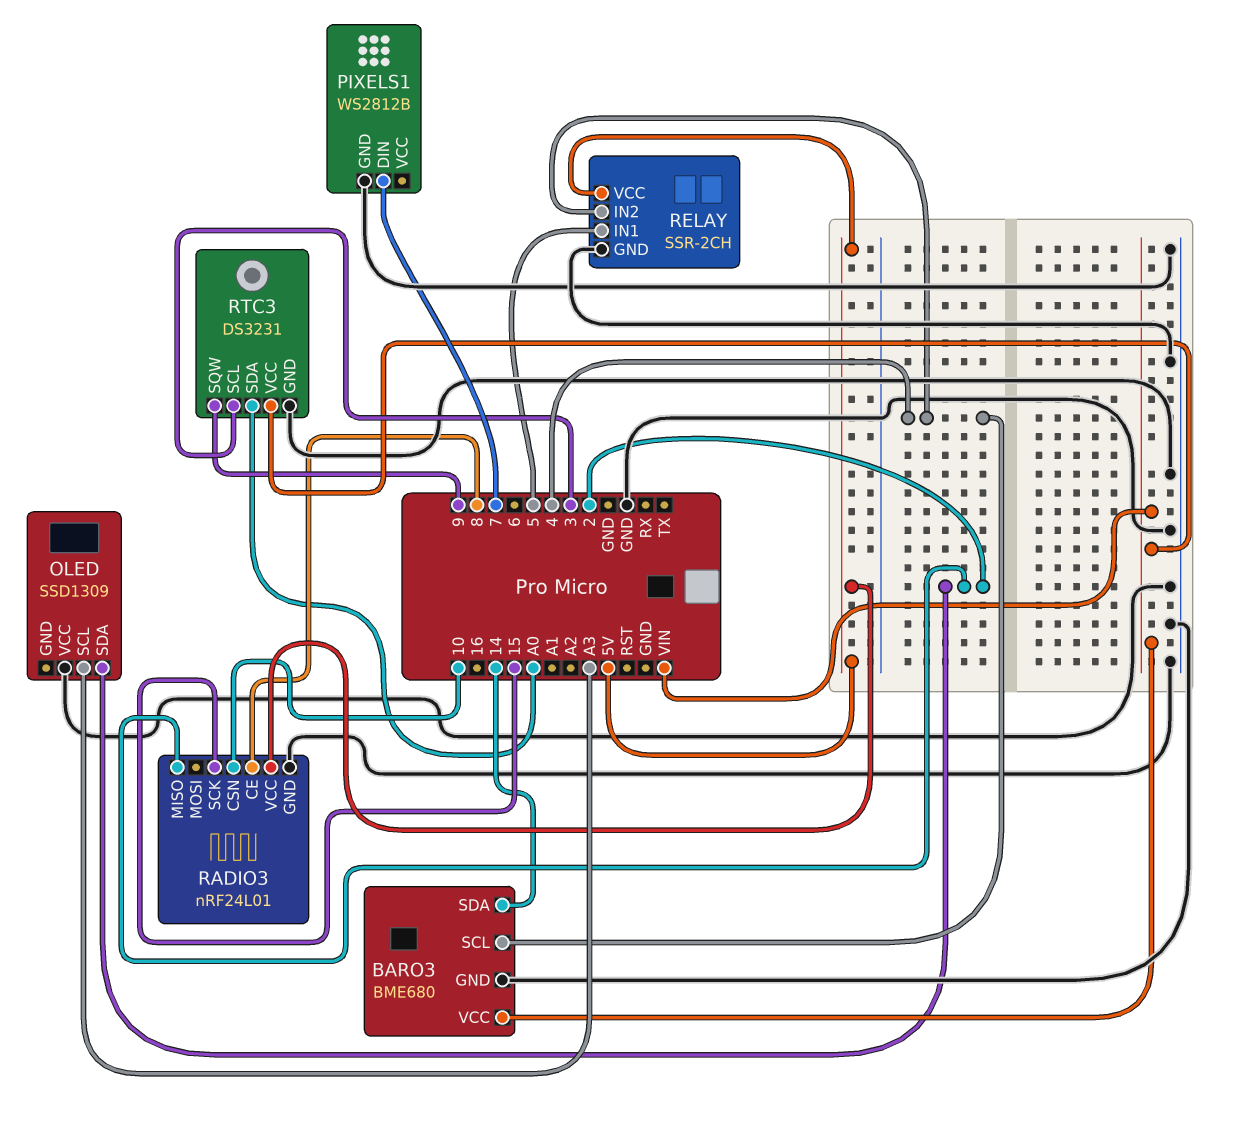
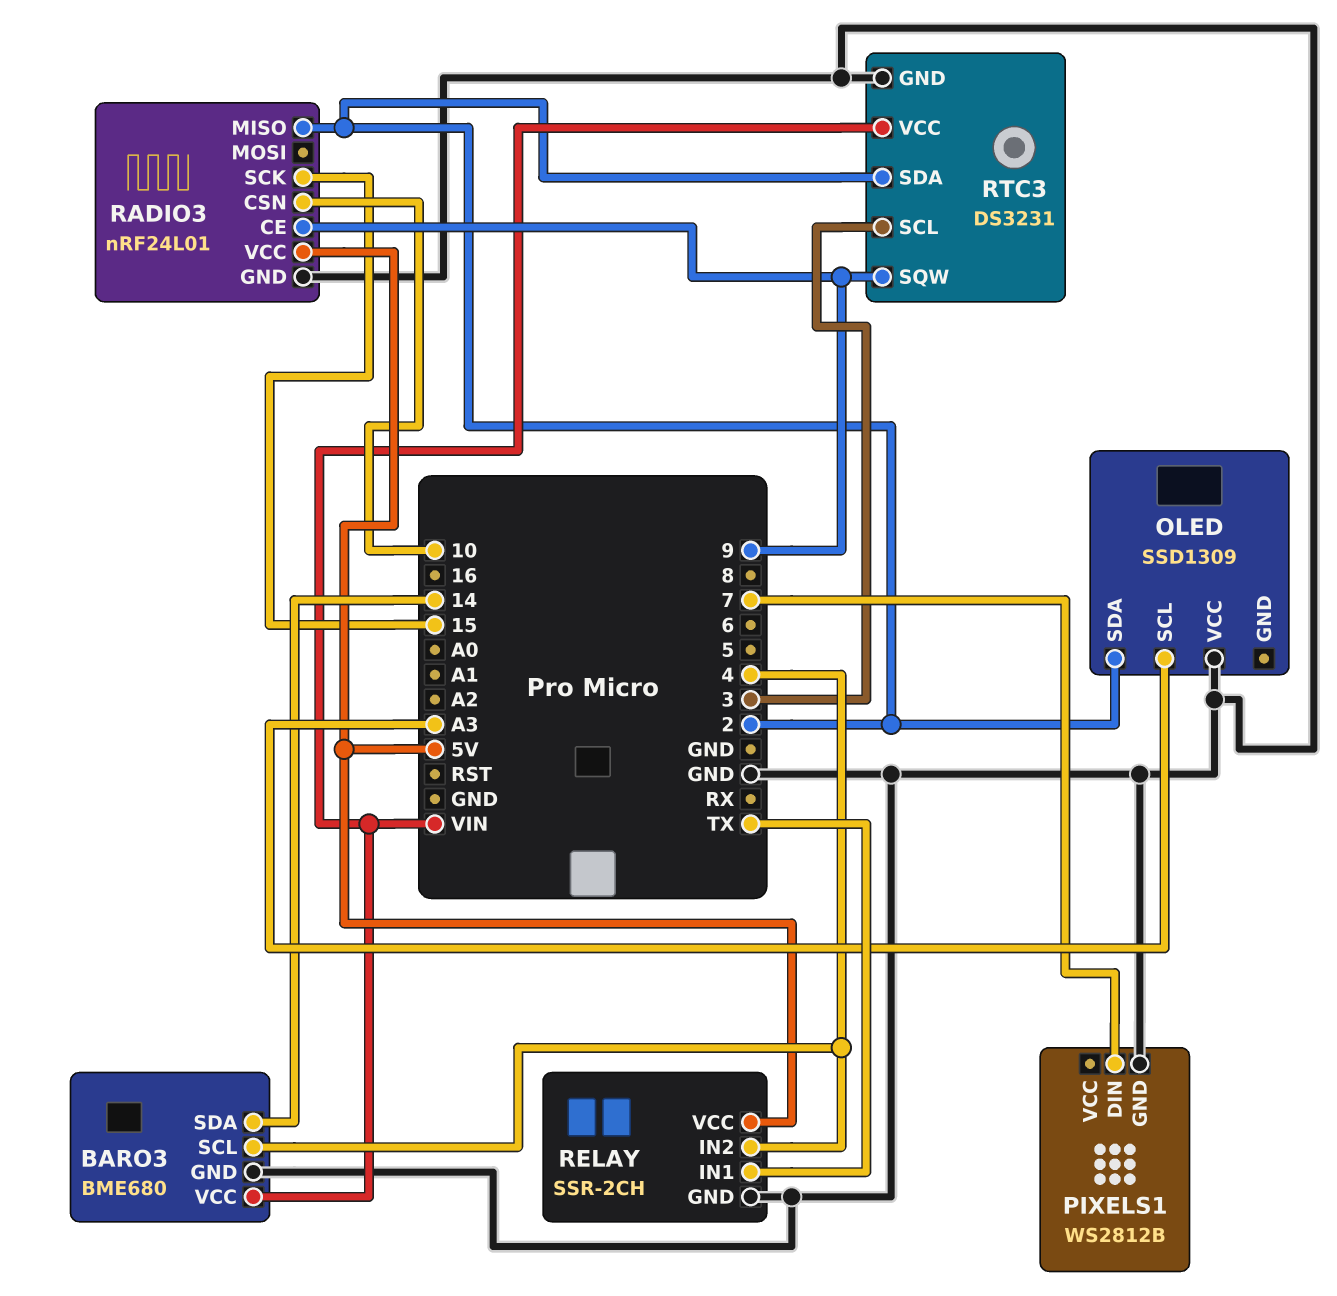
RADIO3 pin CE: 8 -> 9
RELAY pin IN1: 5 -> TX
RTC3 pin SDA: A0 -> 2

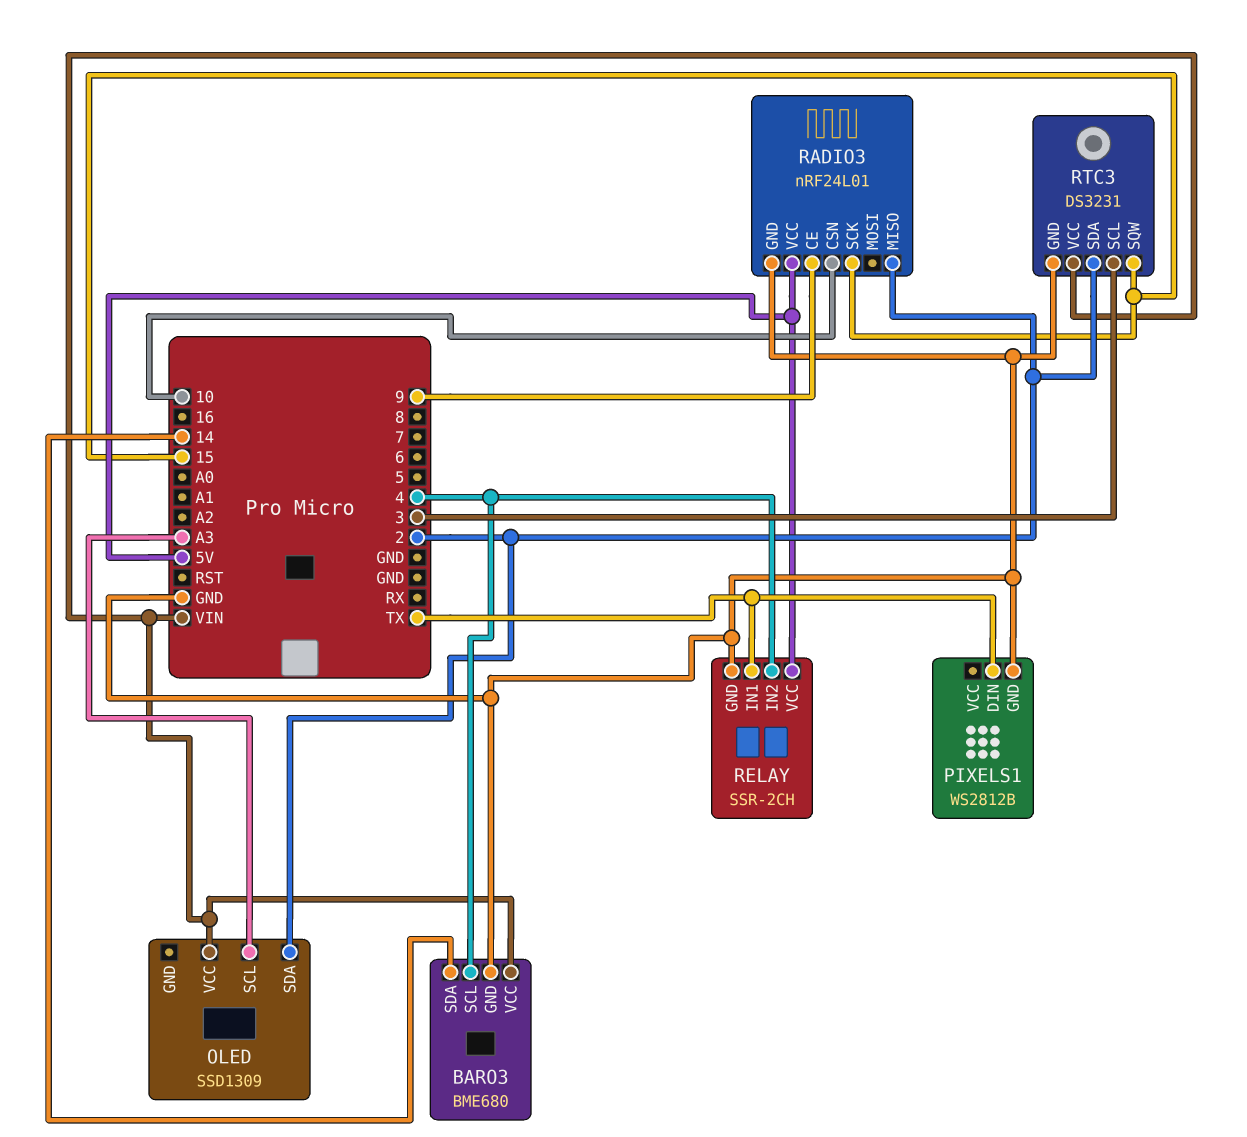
OLED pin VCC: GND -> VIN
PIXELS1 pin DIN: 7 -> TX
RTC3 pin SQW: 9 -> 15

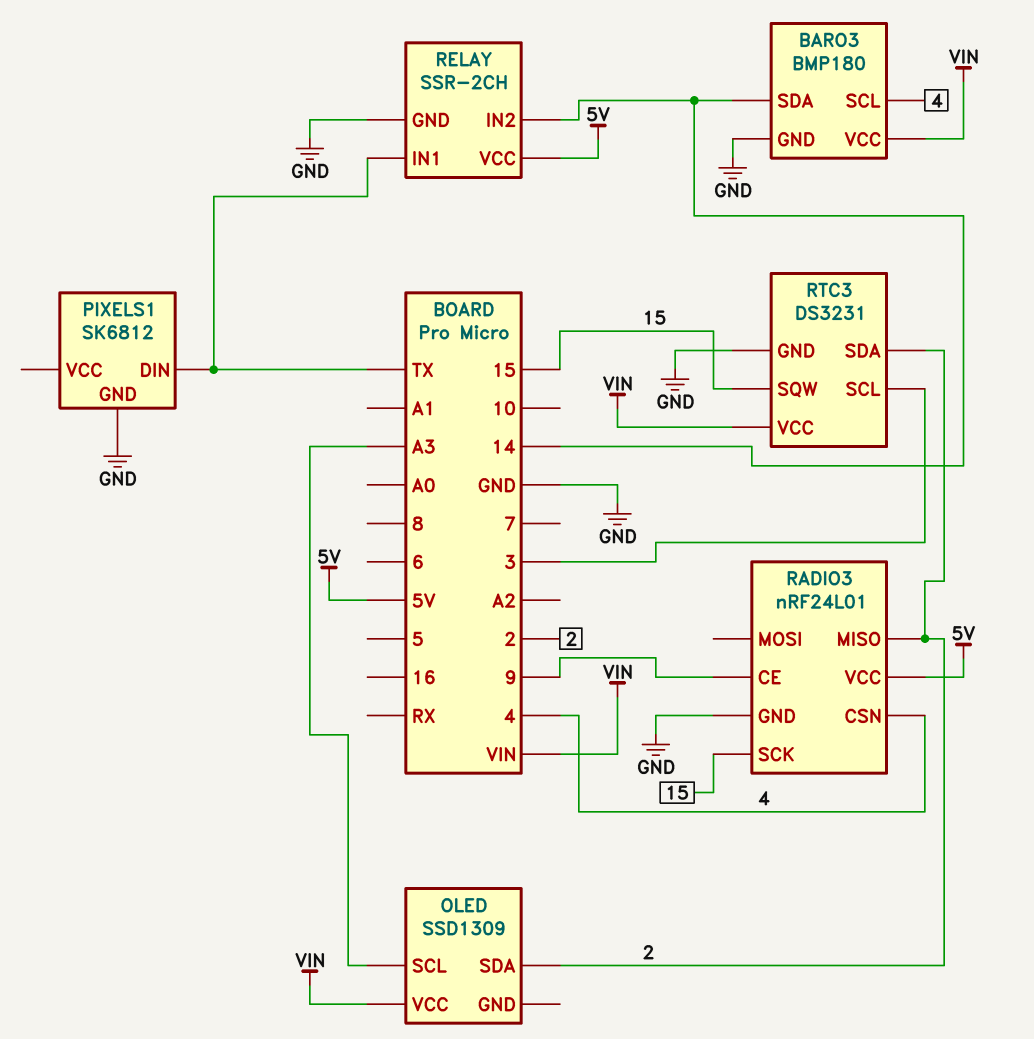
BARO3: BME680 -> BMP180
PIXELS1: WS2812B -> SK6812
RADIO3 pin CSN: 10 -> 4
RELAY pin IN2: 4 -> 14

